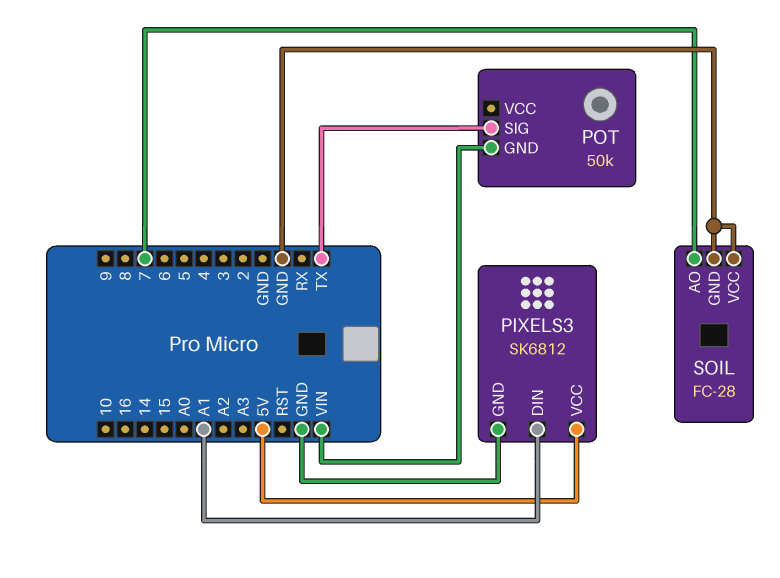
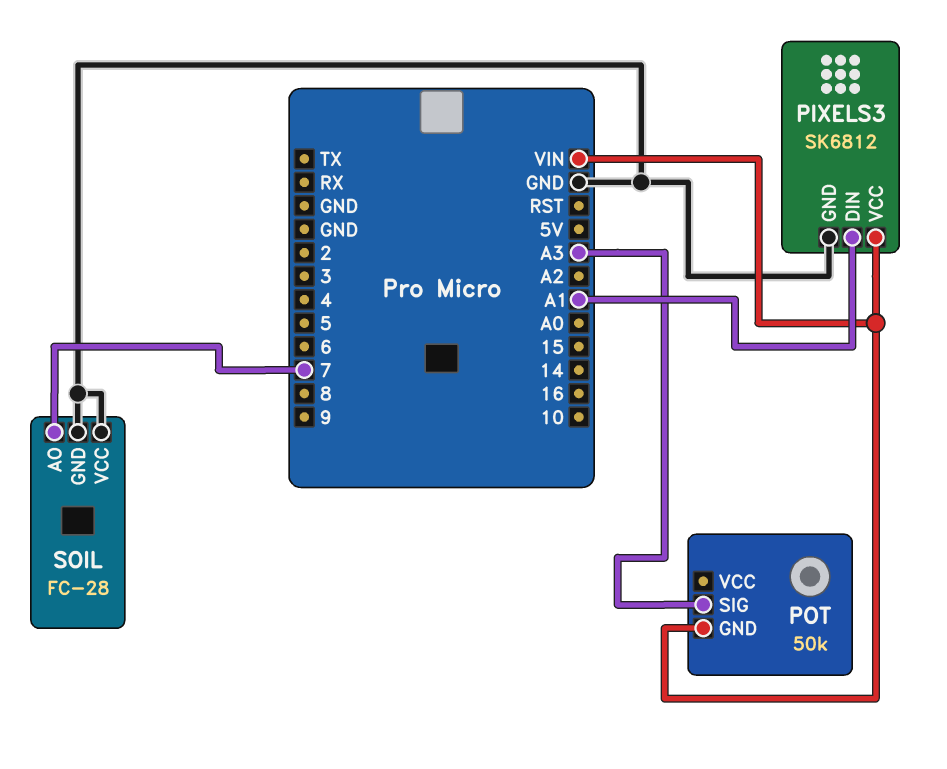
PIXELS3 pin VCC: 5V -> VIN
POT pin SIG: TX -> A3

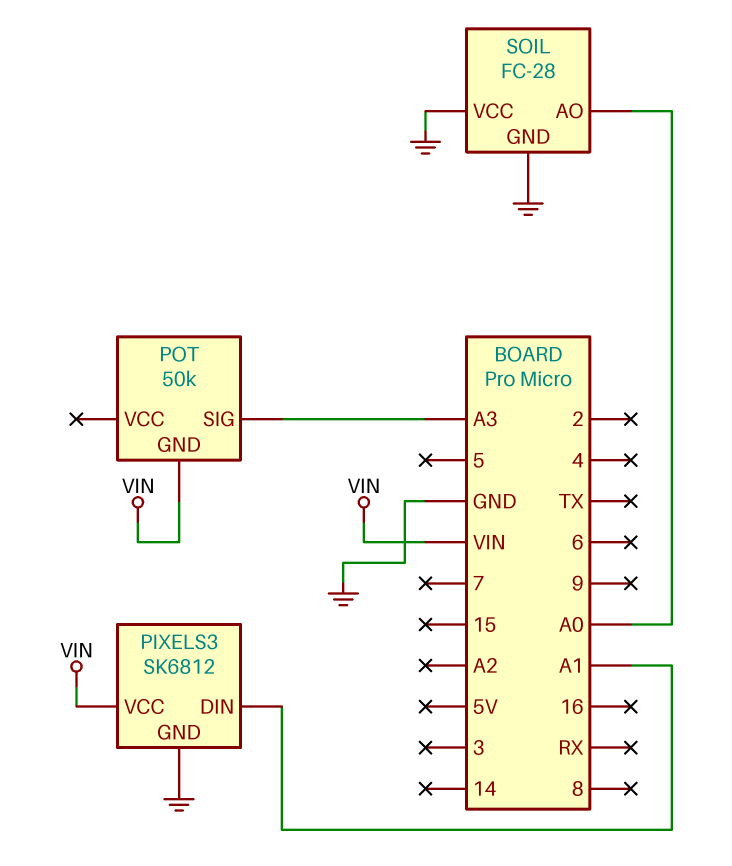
SOIL pin AO: 7 -> A0

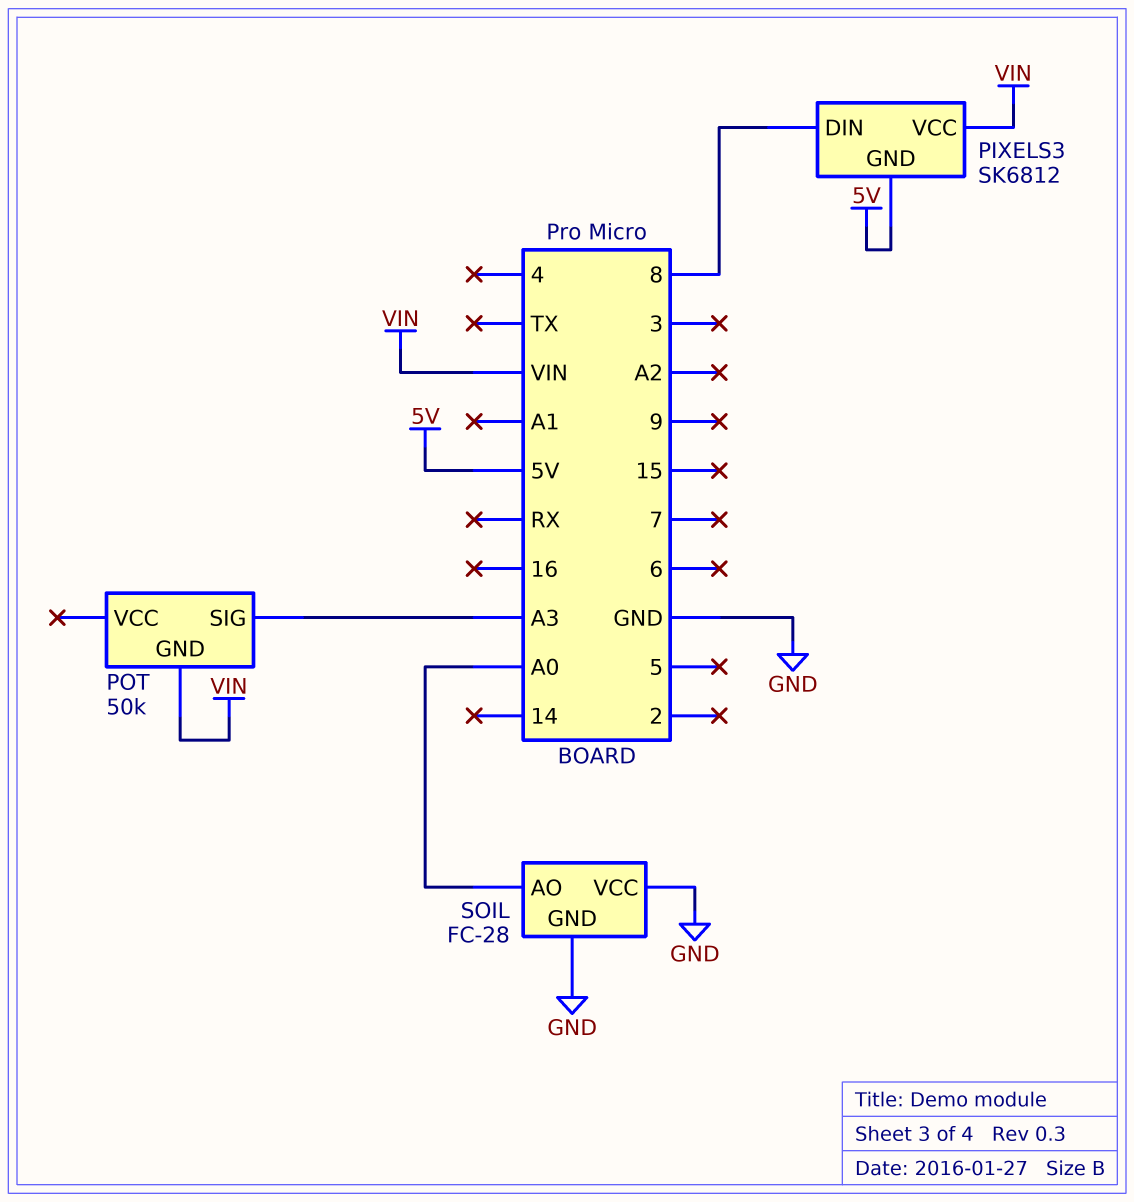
PIXELS3 pin DIN: A1 -> 8
PIXELS3 pin GND: GND -> 5V

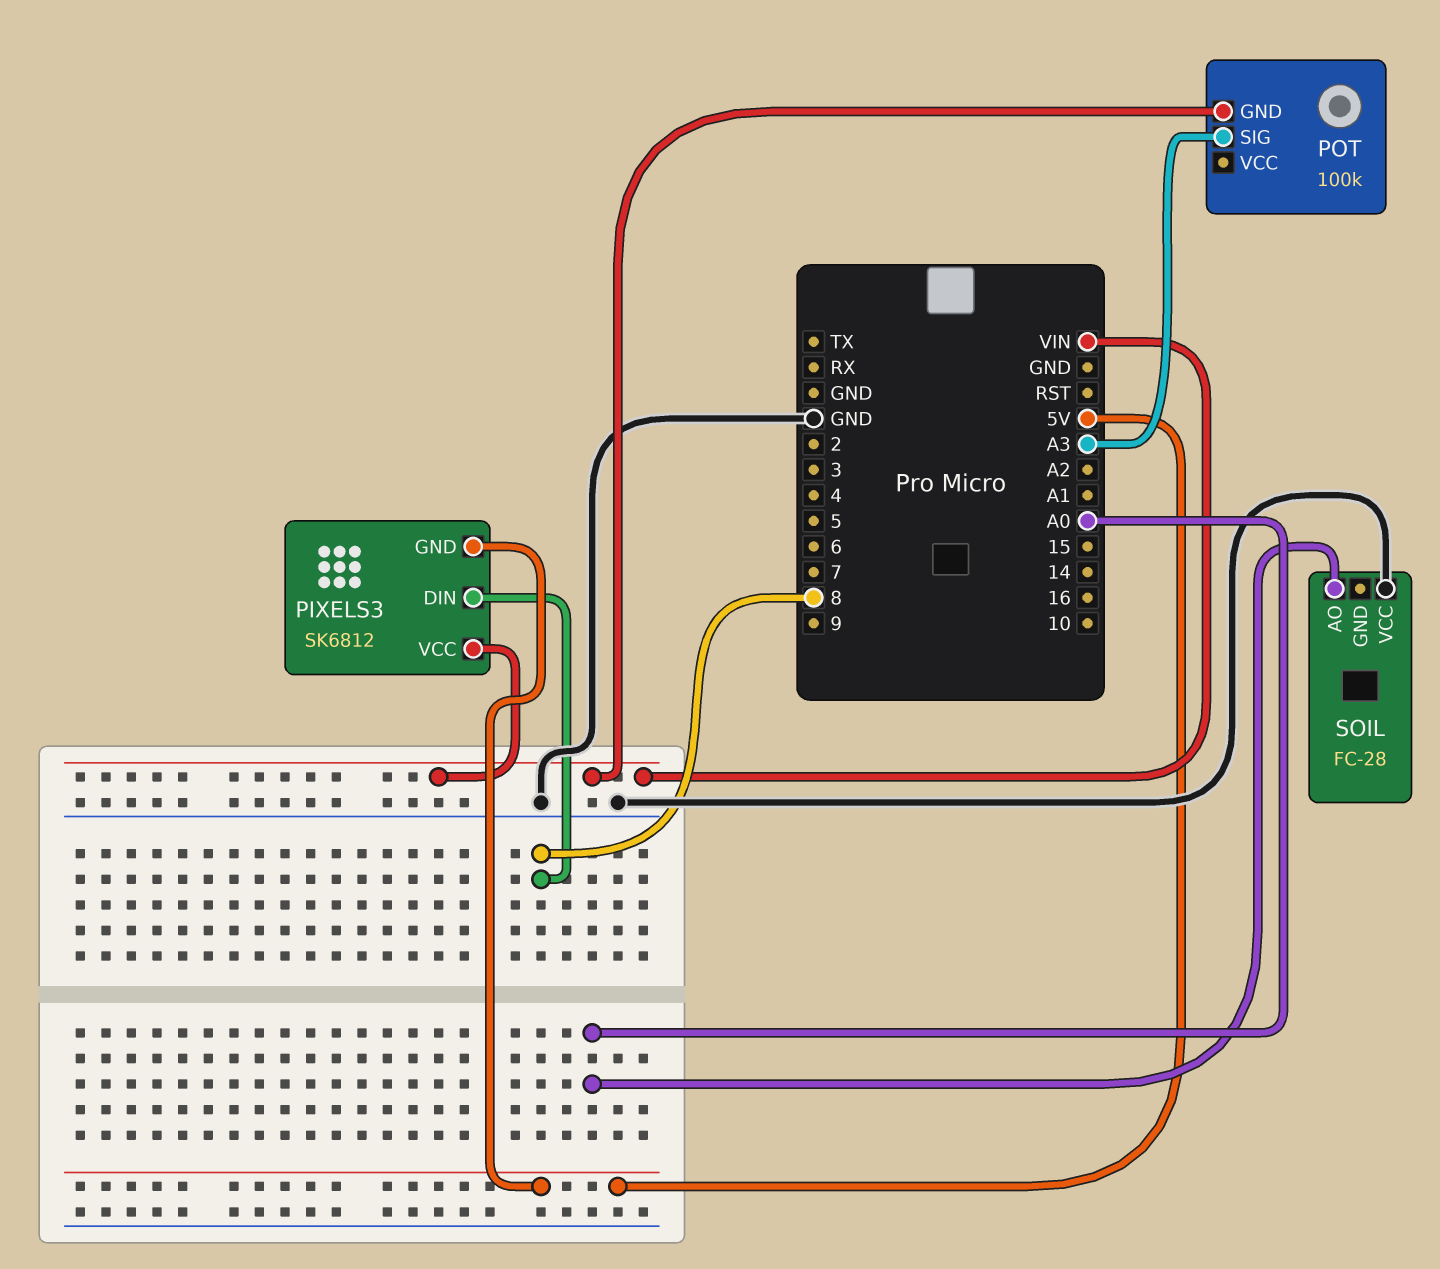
POT: 50k -> 100k
SOIL pin GND: GND -> none

